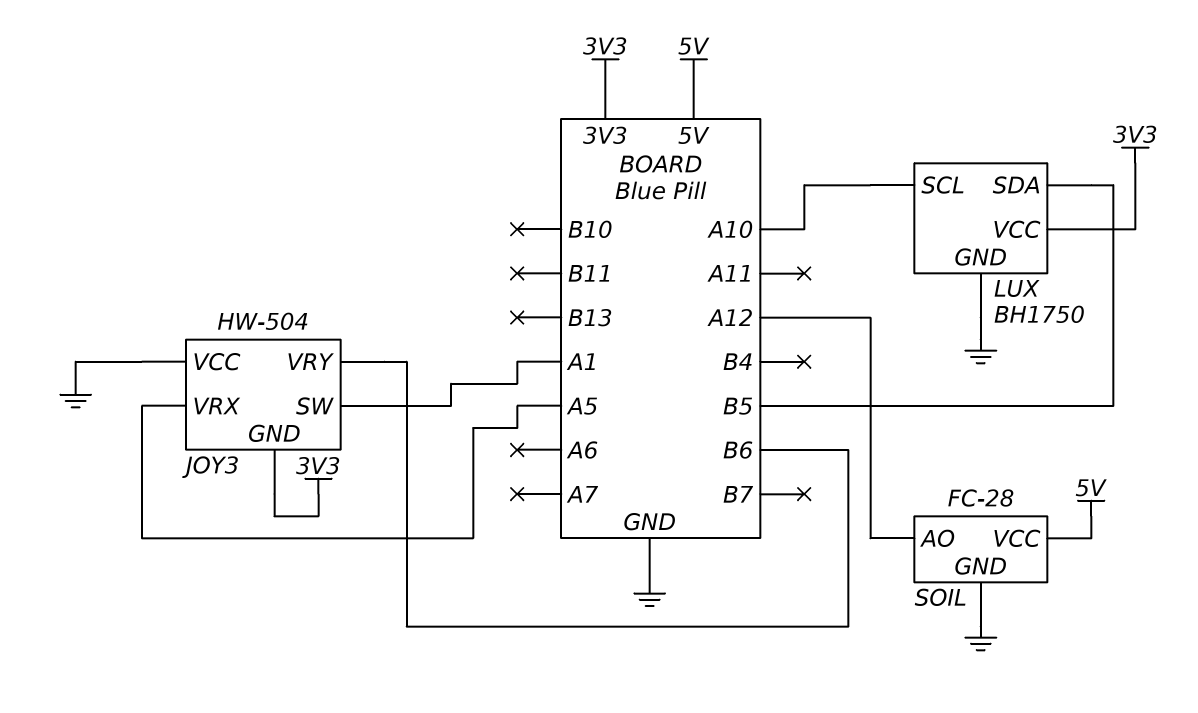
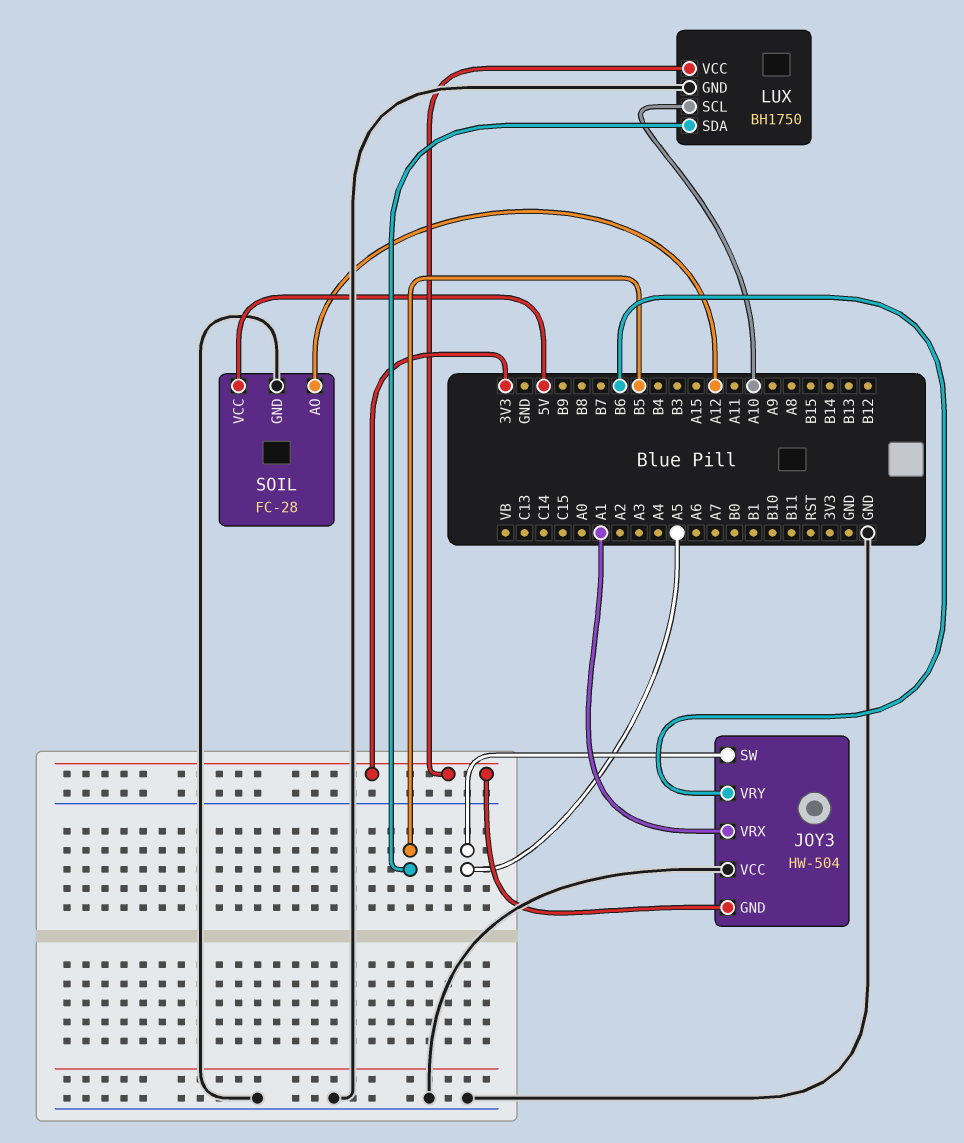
JOY3 pin SW: A1 -> A5
JOY3 pin VRX: A5 -> A1

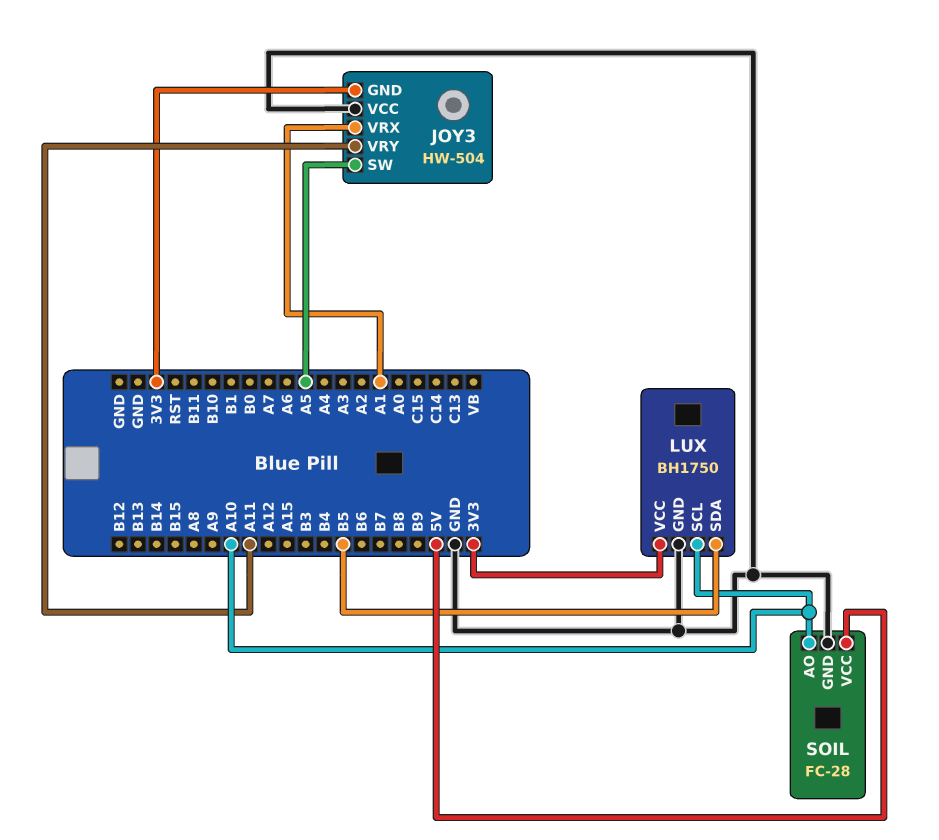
JOY3 pin VRY: B6 -> A11
SOIL pin AO: A12 -> A10

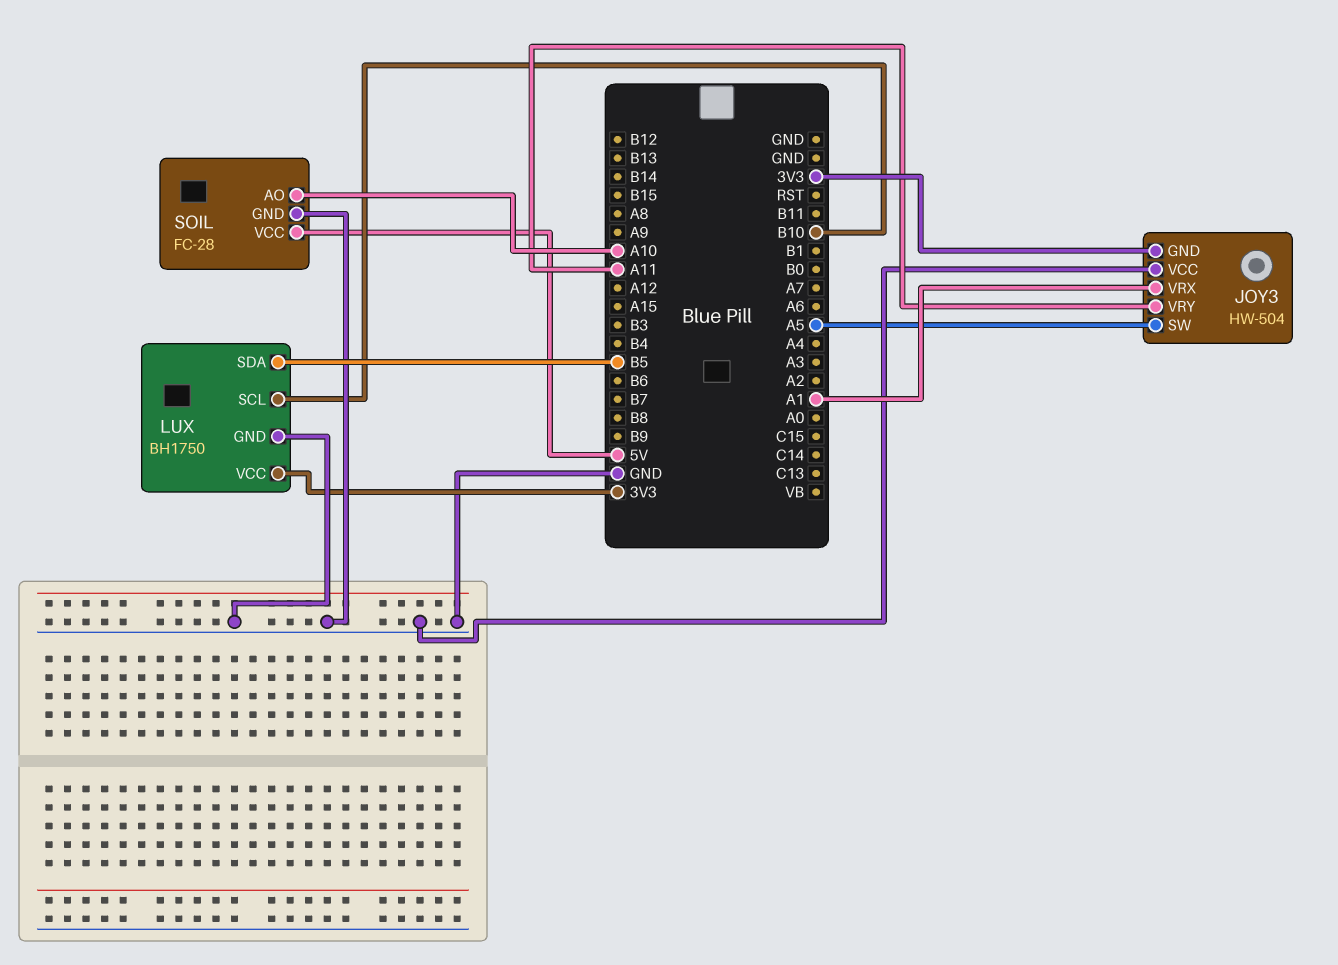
LUX pin SCL: A10 -> B10

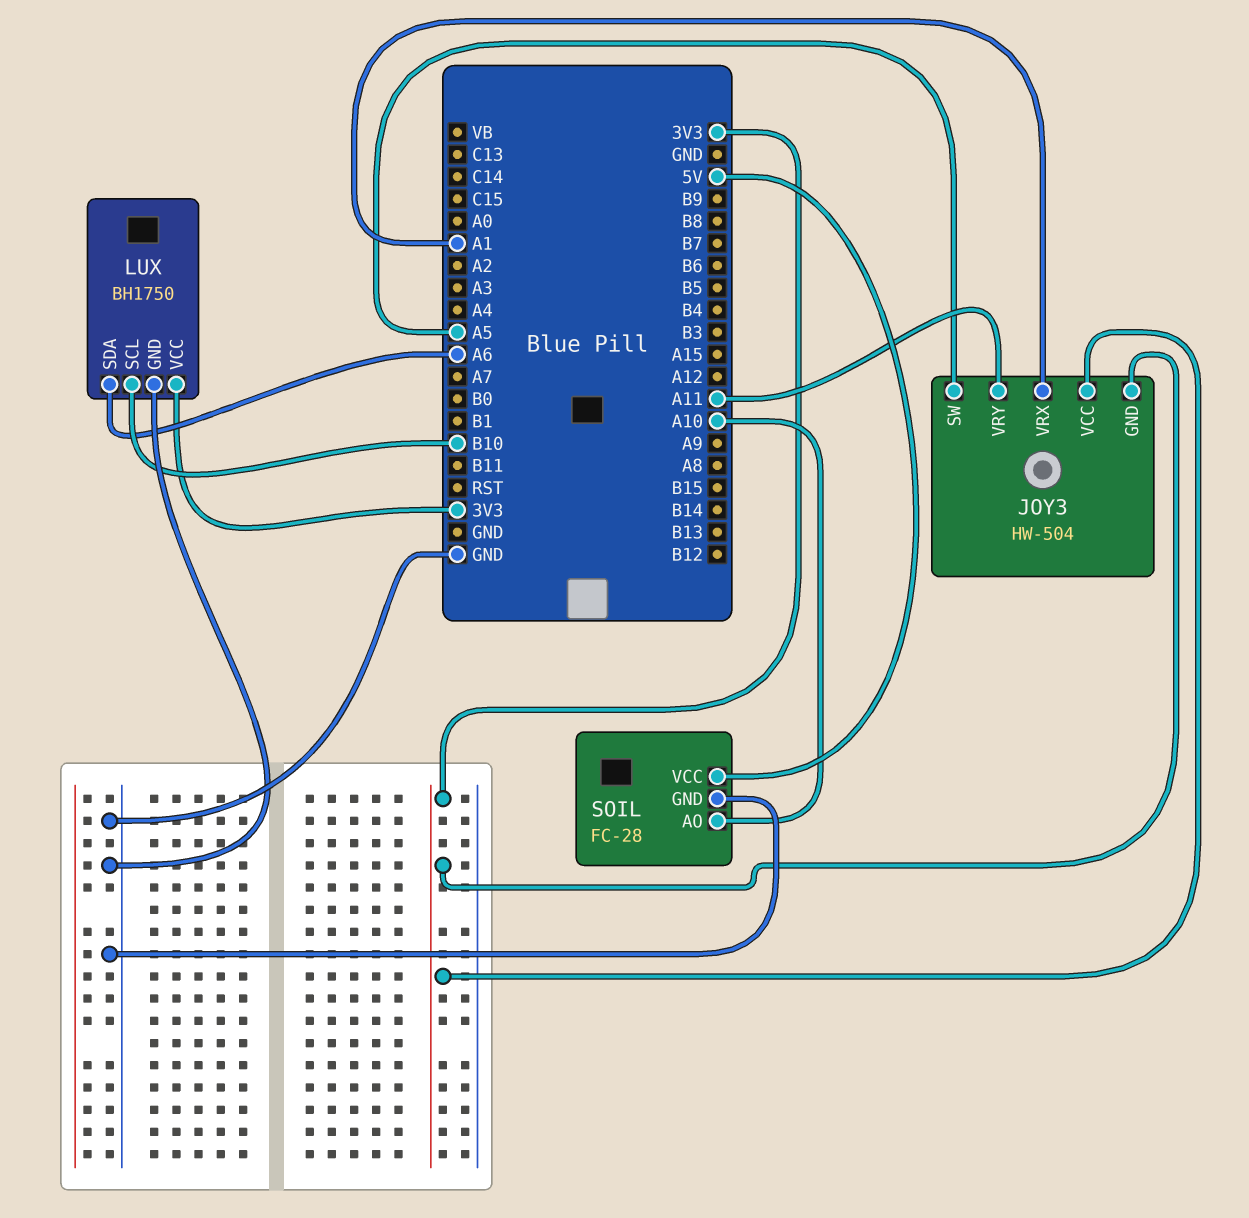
JOY3 pin VCC: GND -> 3V3
LUX pin SDA: B5 -> A6

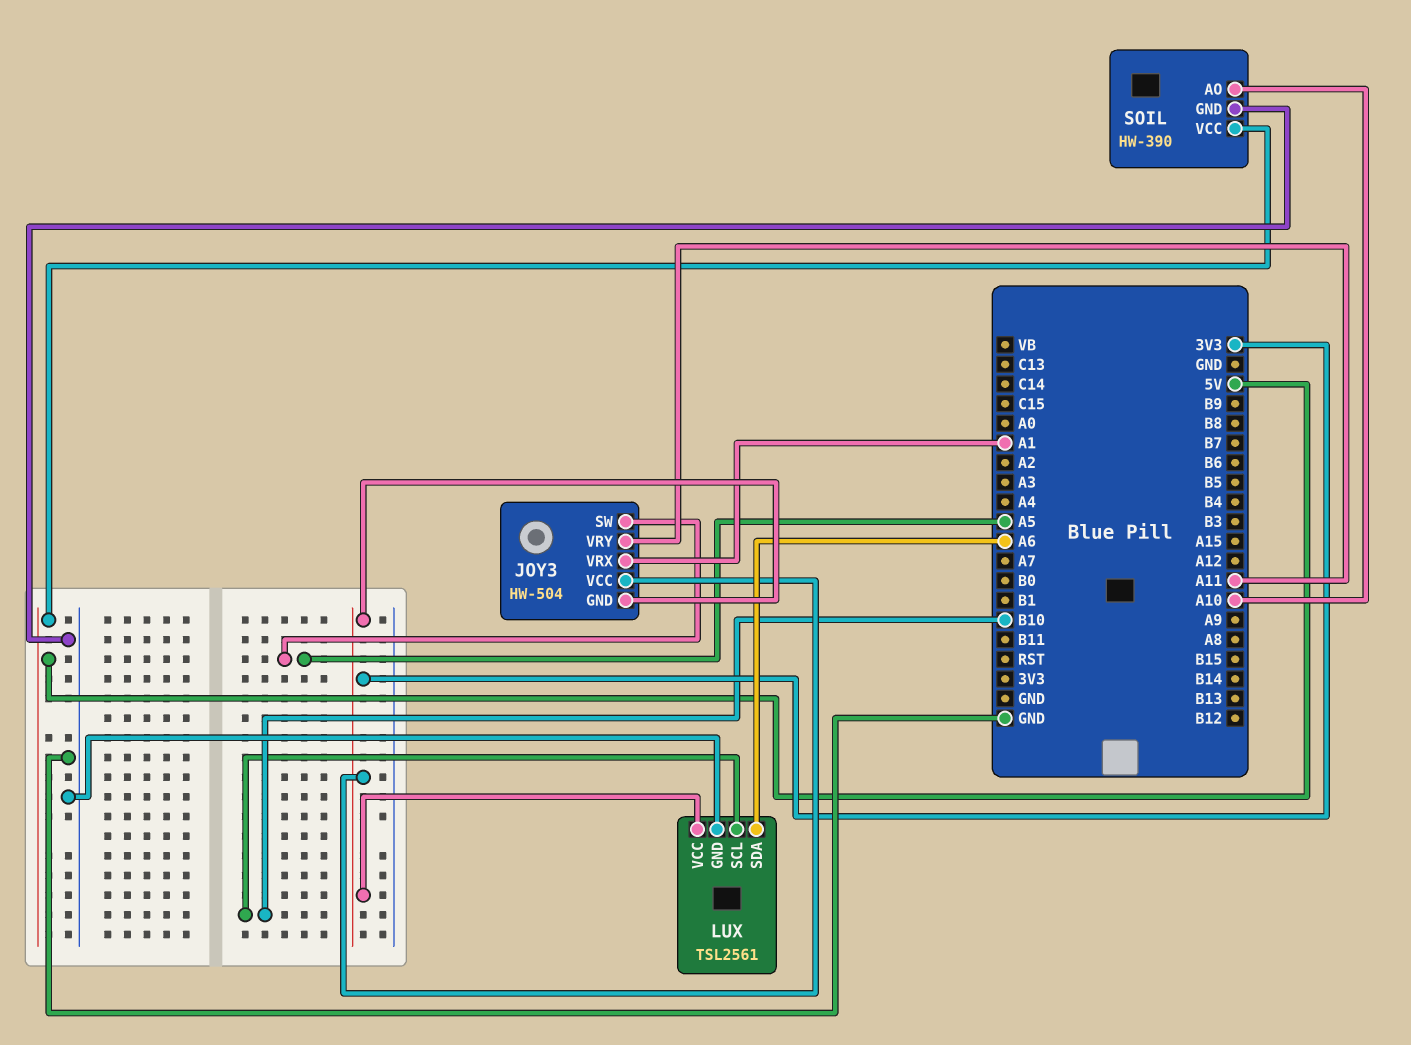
LUX: BH1750 -> TSL2561
SOIL: FC-28 -> HW-390

